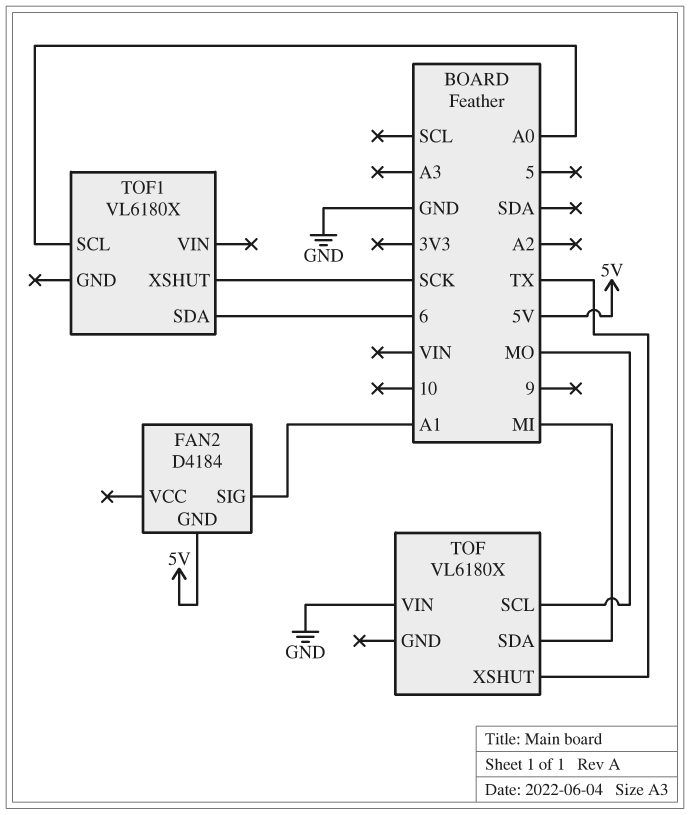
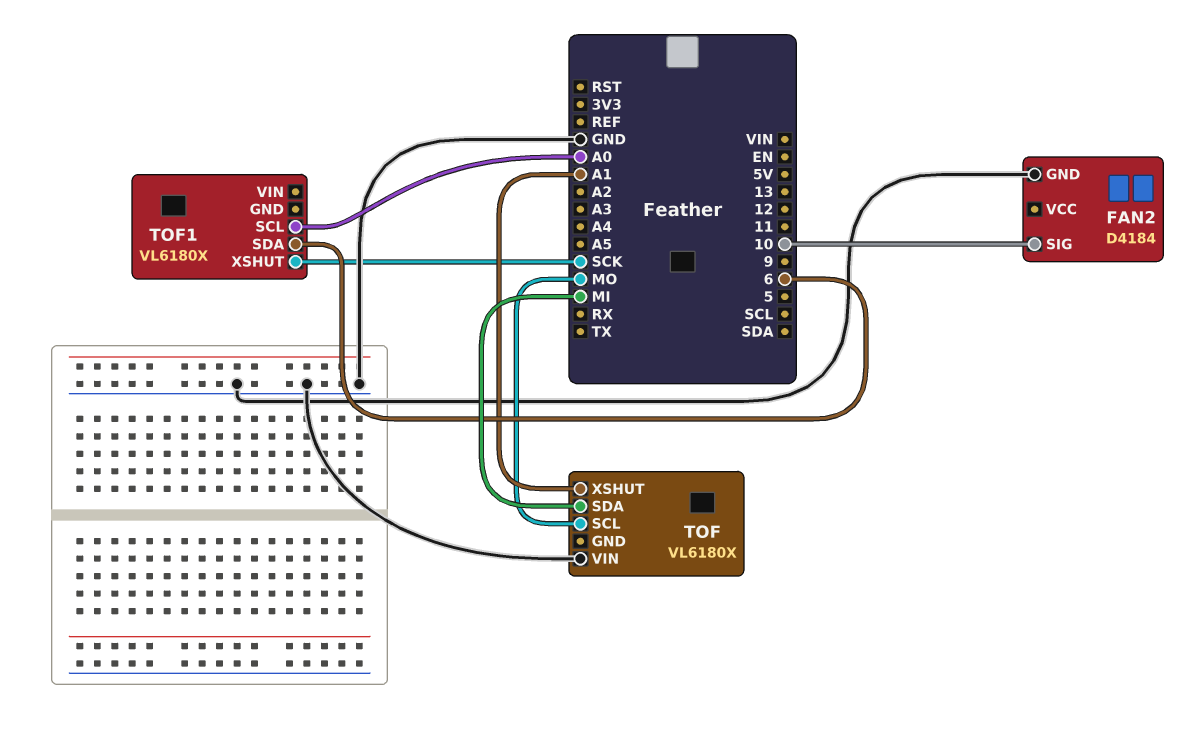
FAN2 pin GND: 5V -> GND
FAN2 pin SIG: A1 -> 10
TOF pin XSHUT: TX -> A1

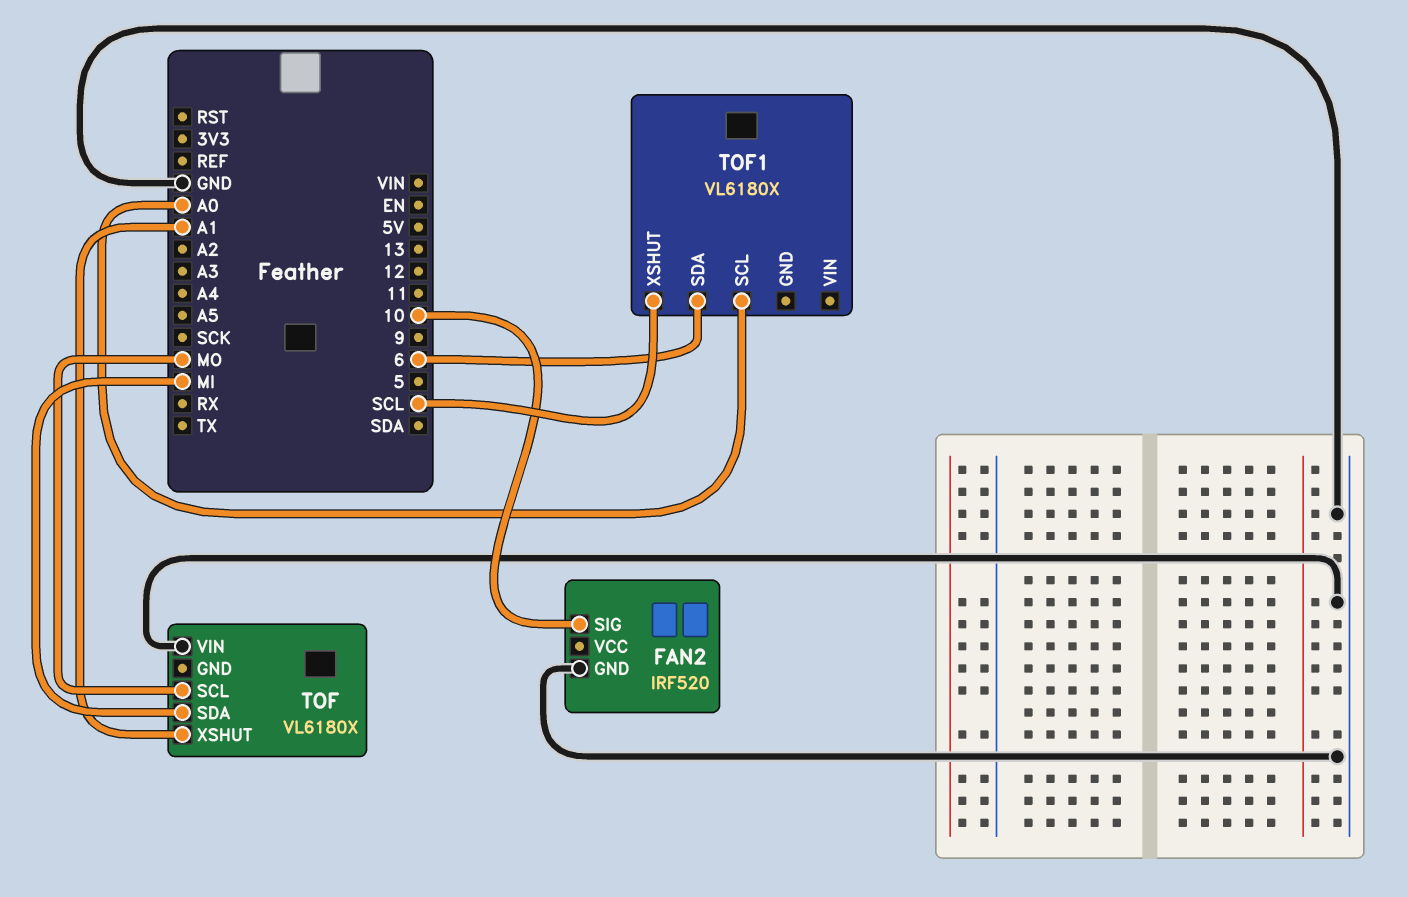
FAN2: D4184 -> IRF520
TOF1 pin XSHUT: SCK -> SCL

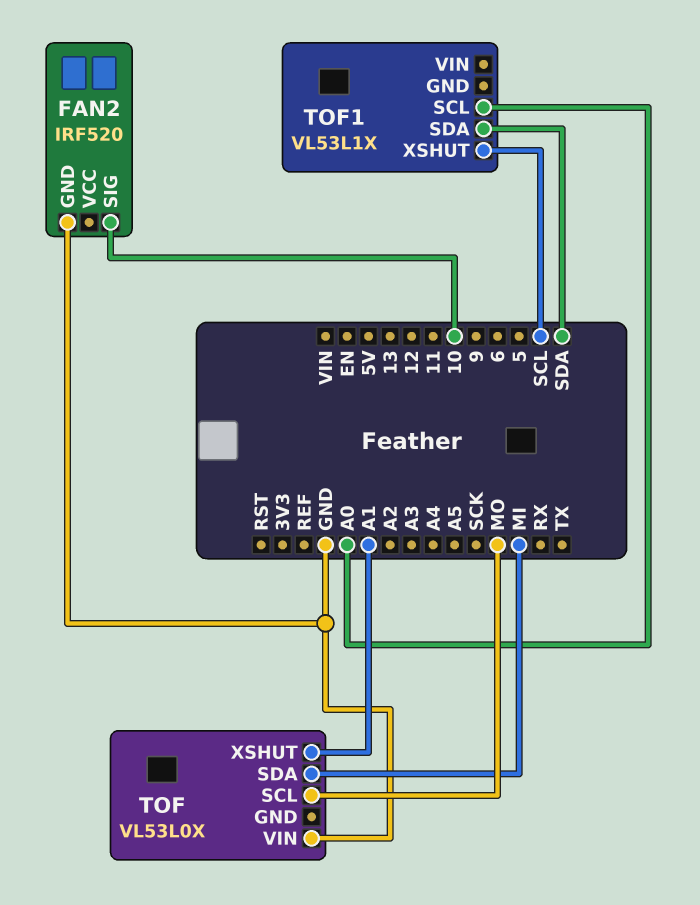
TOF: VL6180X -> VL53L0X
TOF1: VL6180X -> VL53L1X
TOF1 pin SDA: 6 -> SDA

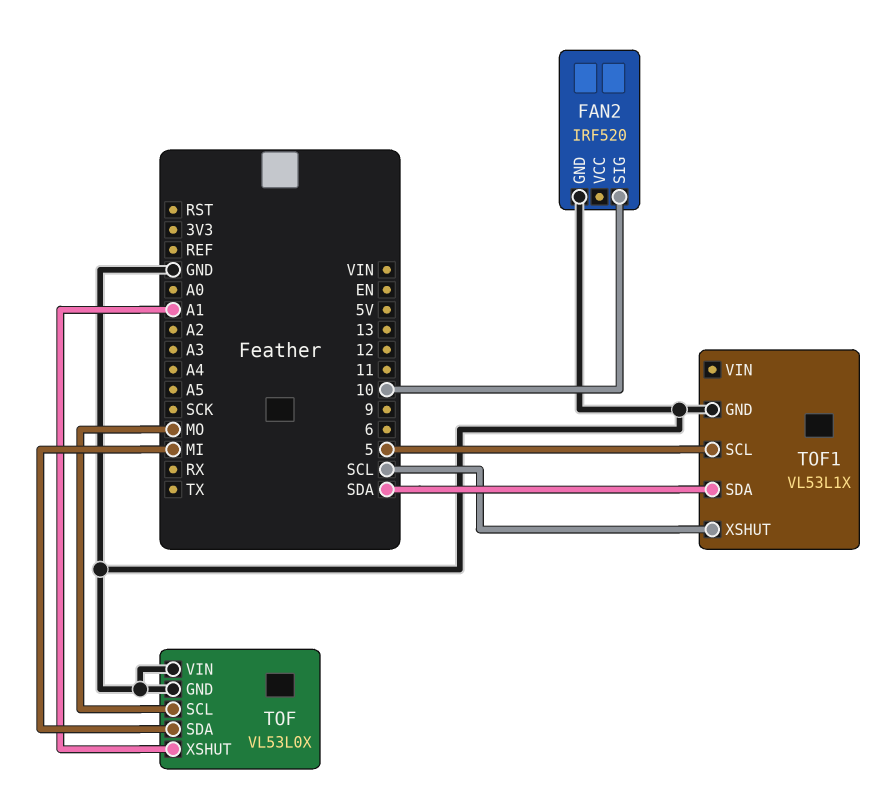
TOF pin GND: none -> GND
TOF1 pin GND: none -> GND
TOF1 pin SCL: A0 -> 5

